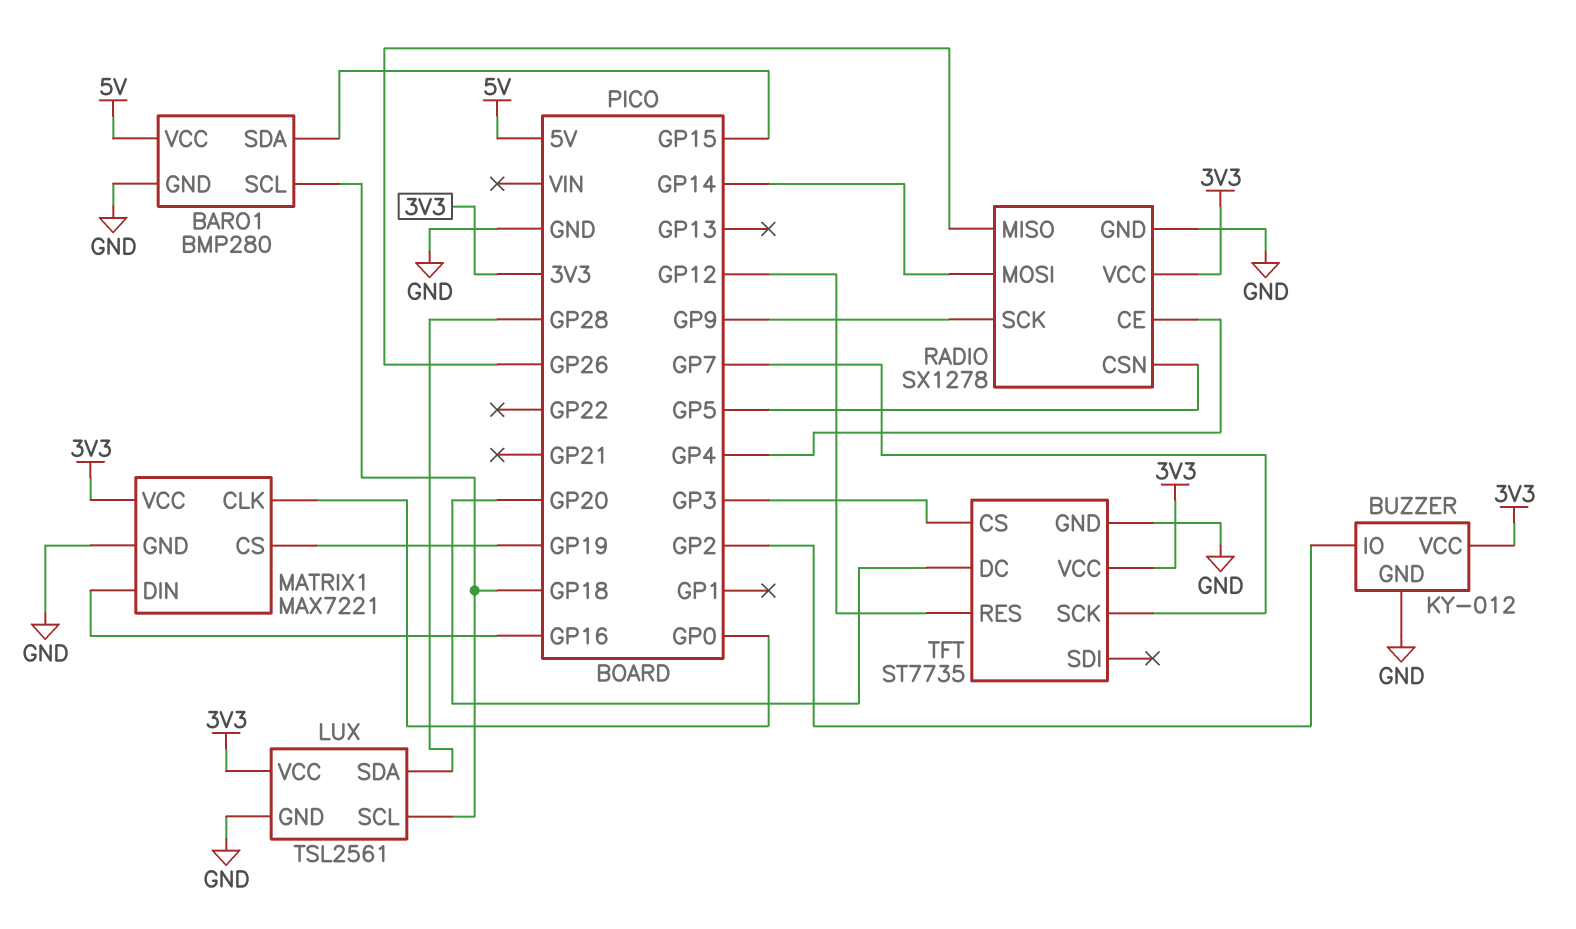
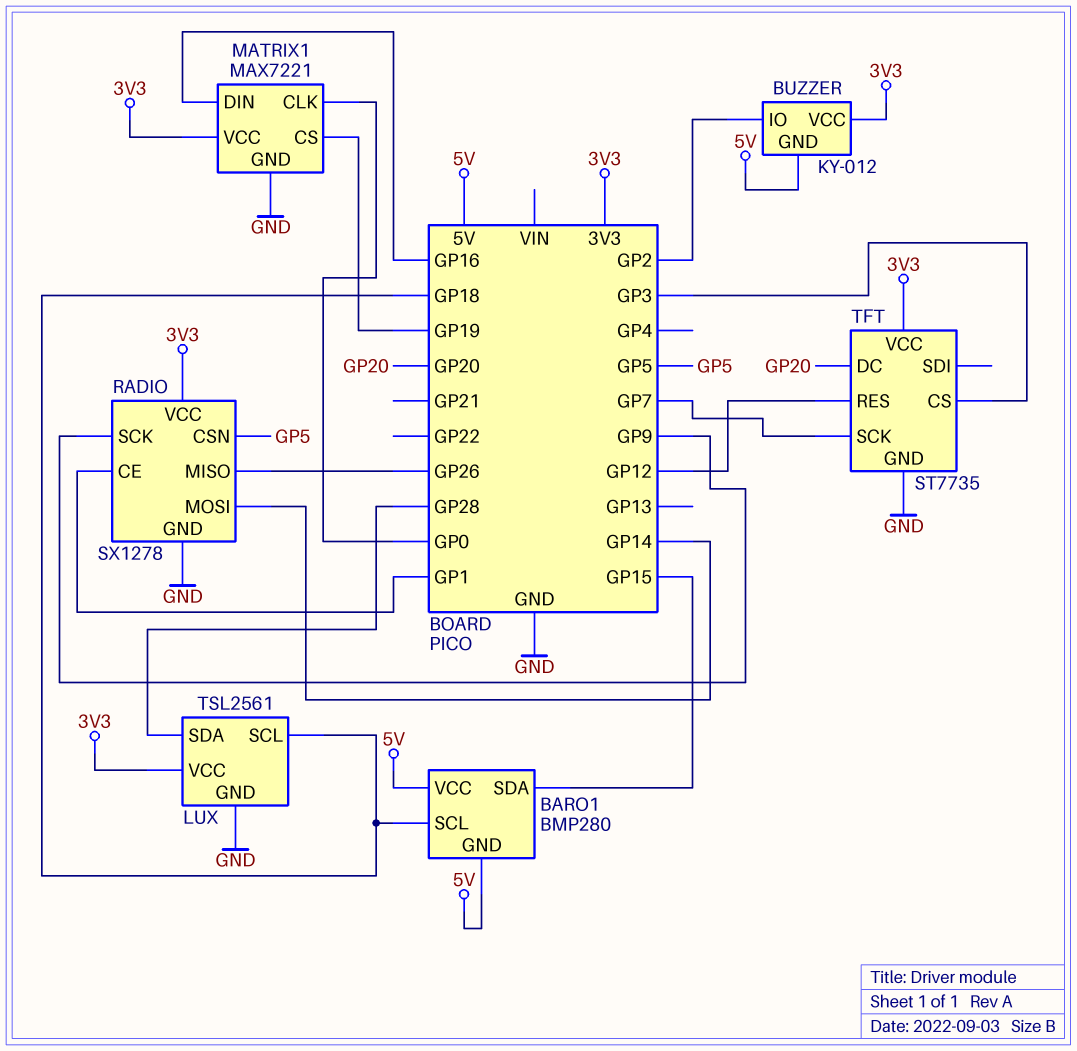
BARO1 pin GND: GND -> 5V
BUZZER pin GND: GND -> 5V
RADIO pin CE: GP4 -> GP1

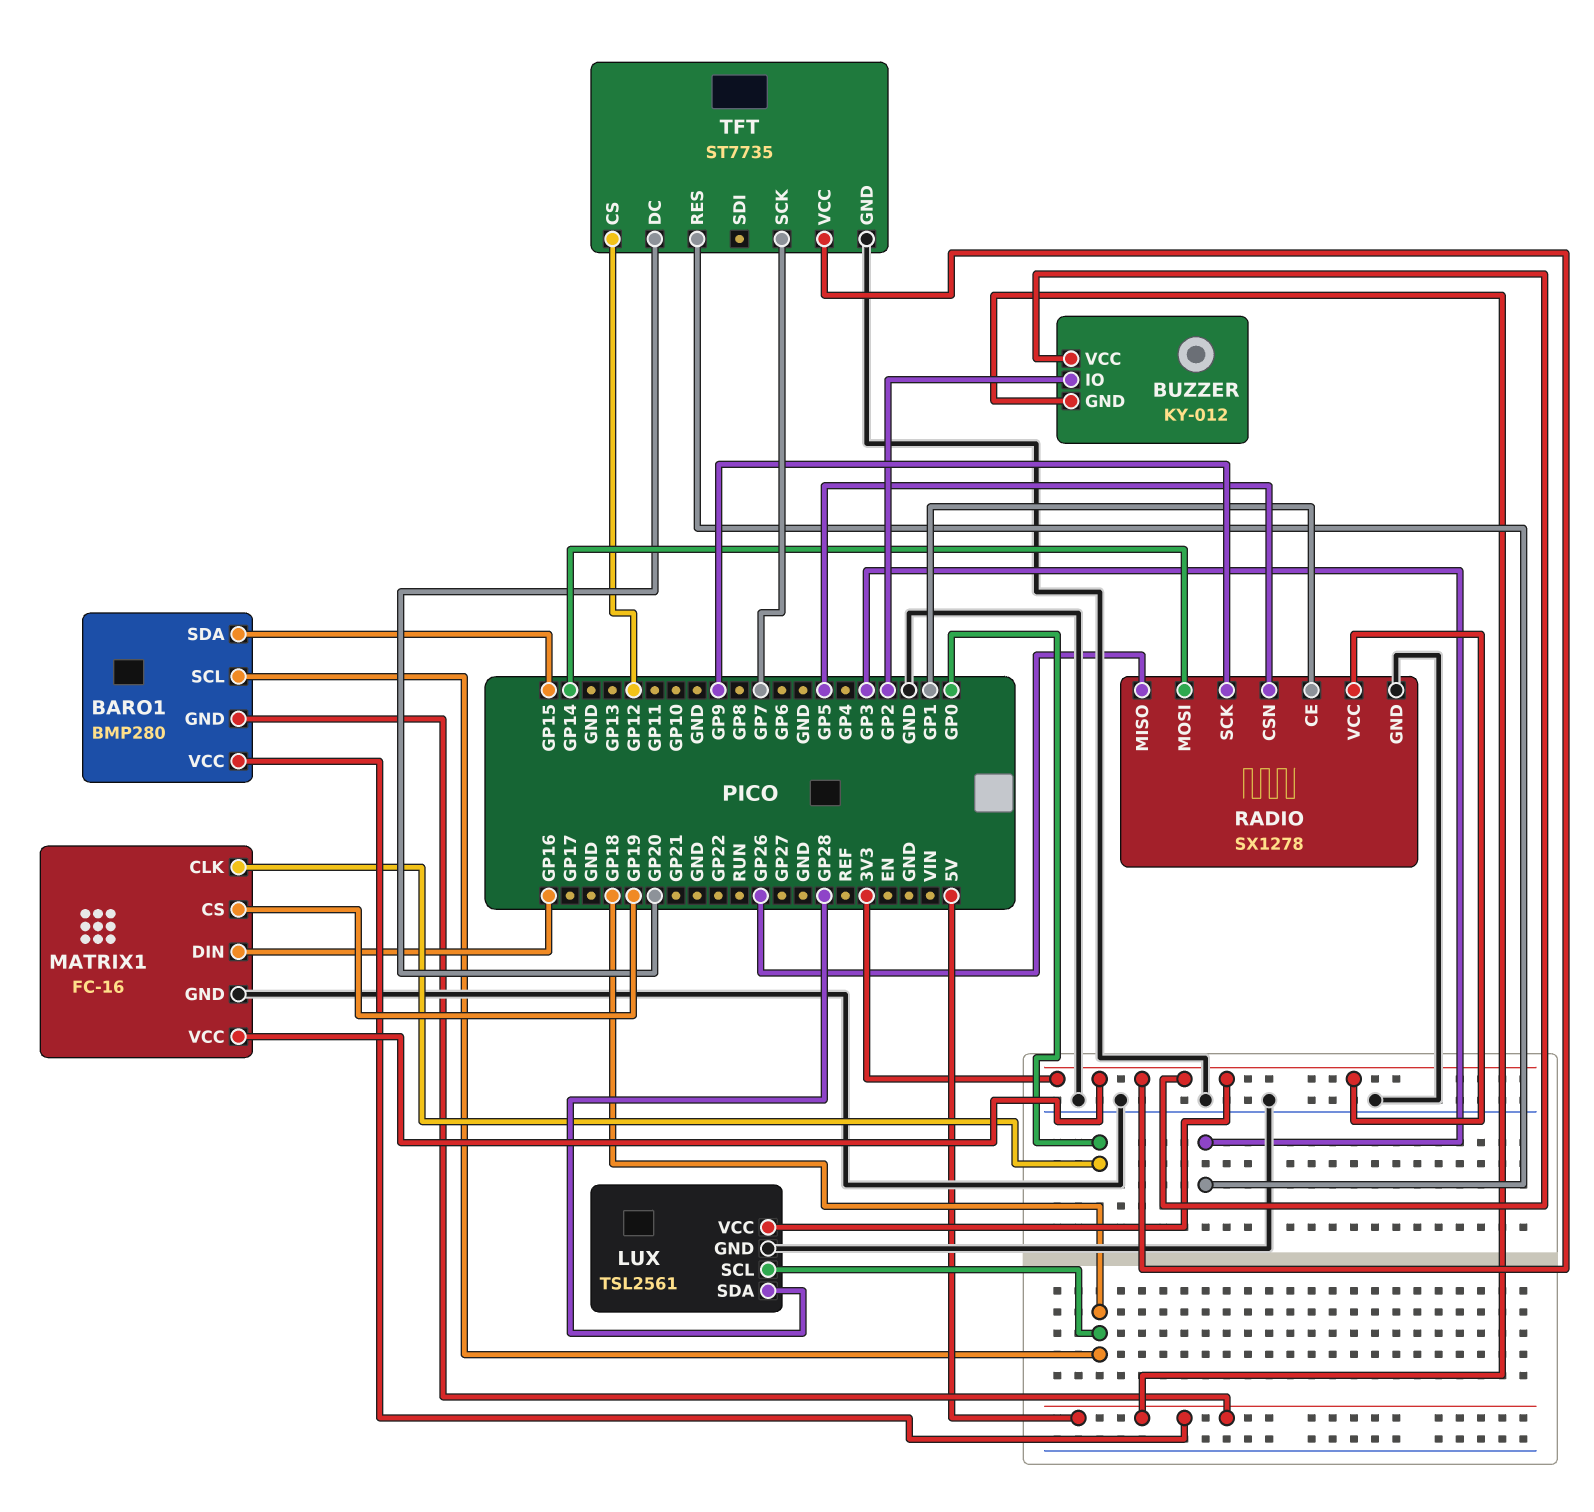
MATRIX1: MAX7221 -> FC-16
TFT pin CS: GP3 -> GP12
TFT pin RES: GP12 -> GP3

